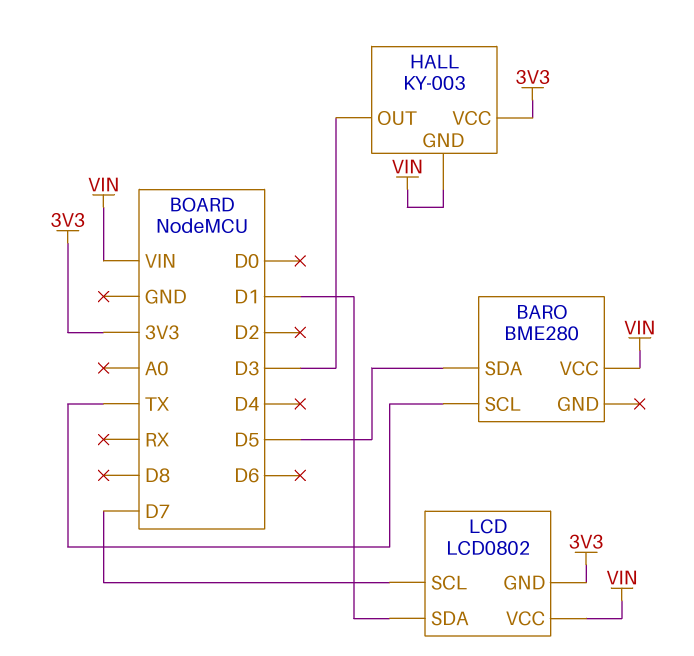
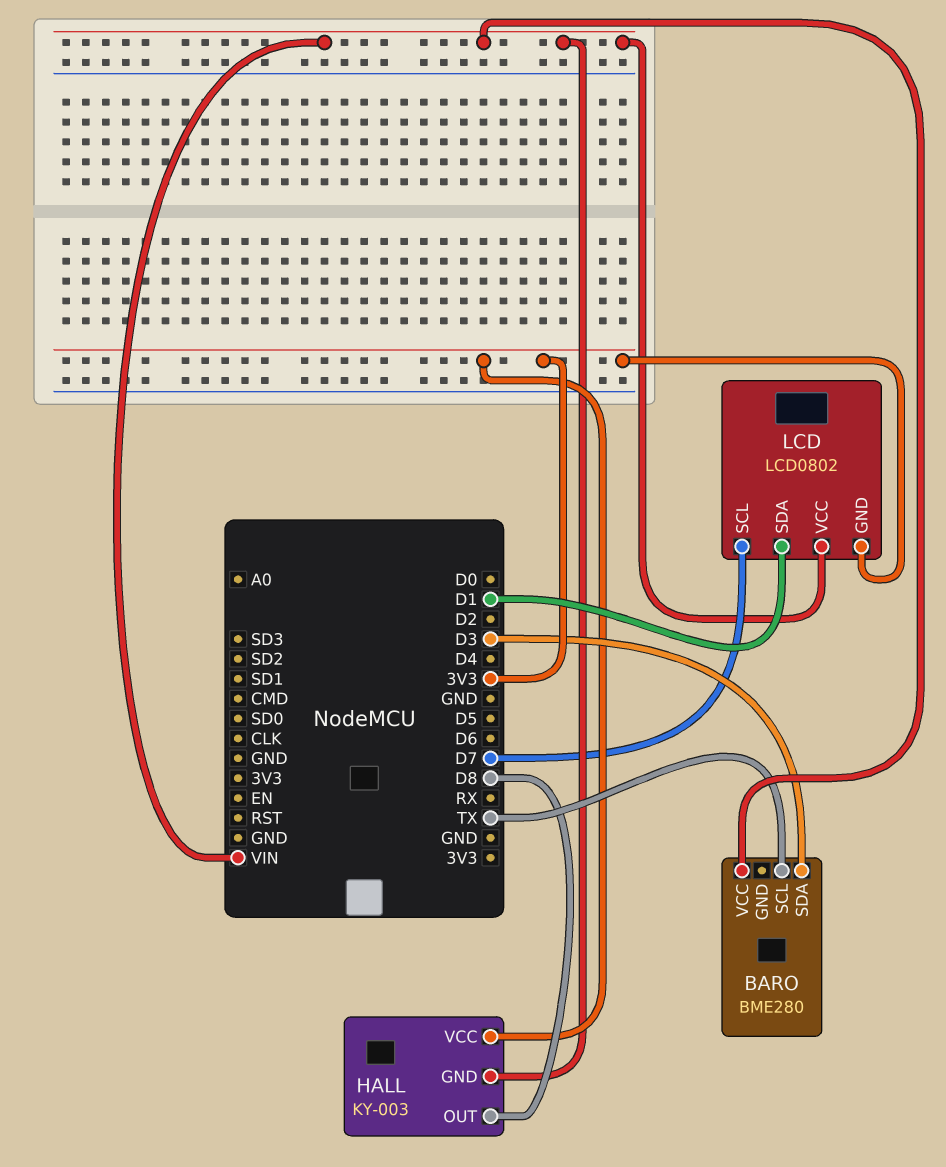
BARO pin SDA: D5 -> D3
HALL pin OUT: D3 -> D8

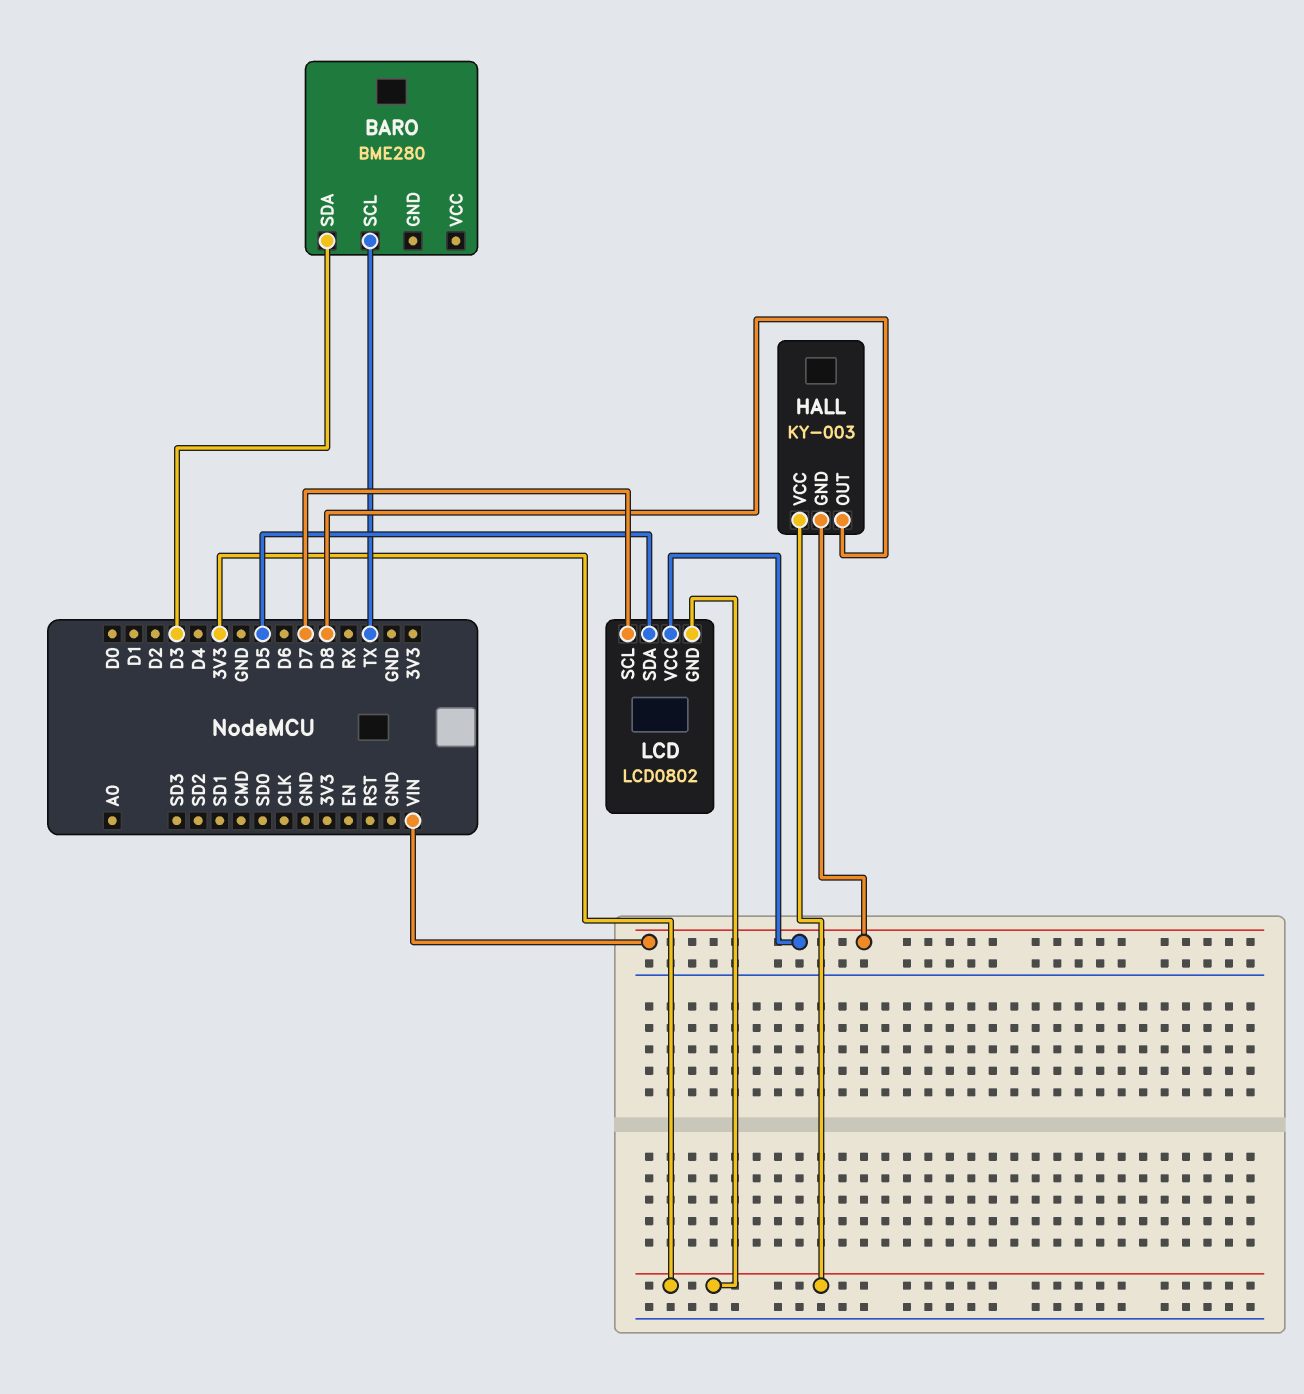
BARO pin VCC: VIN -> none
LCD pin SDA: D1 -> D5

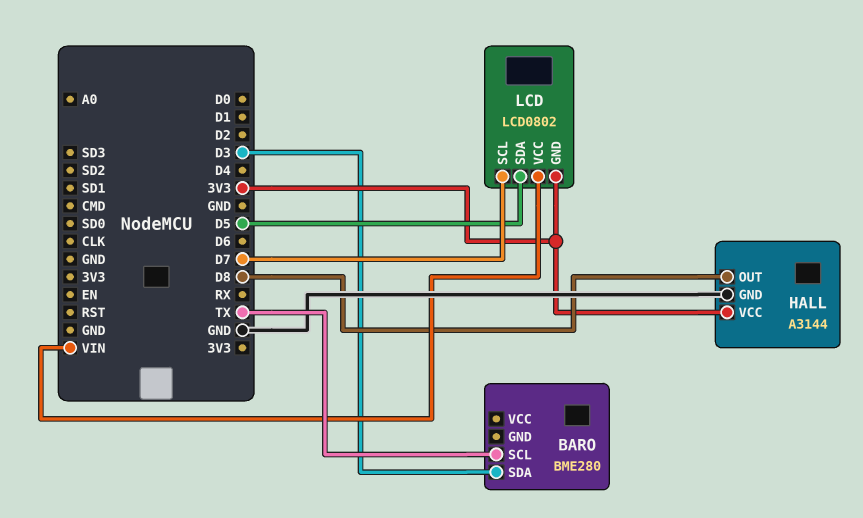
HALL: KY-003 -> A3144
HALL pin GND: VIN -> GND

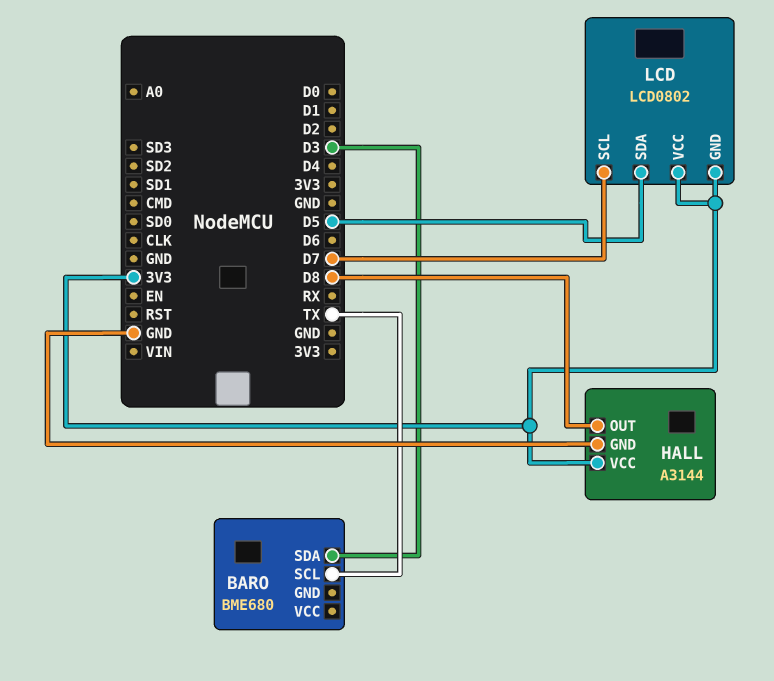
BARO: BME280 -> BME680
LCD pin VCC: VIN -> 3V3

